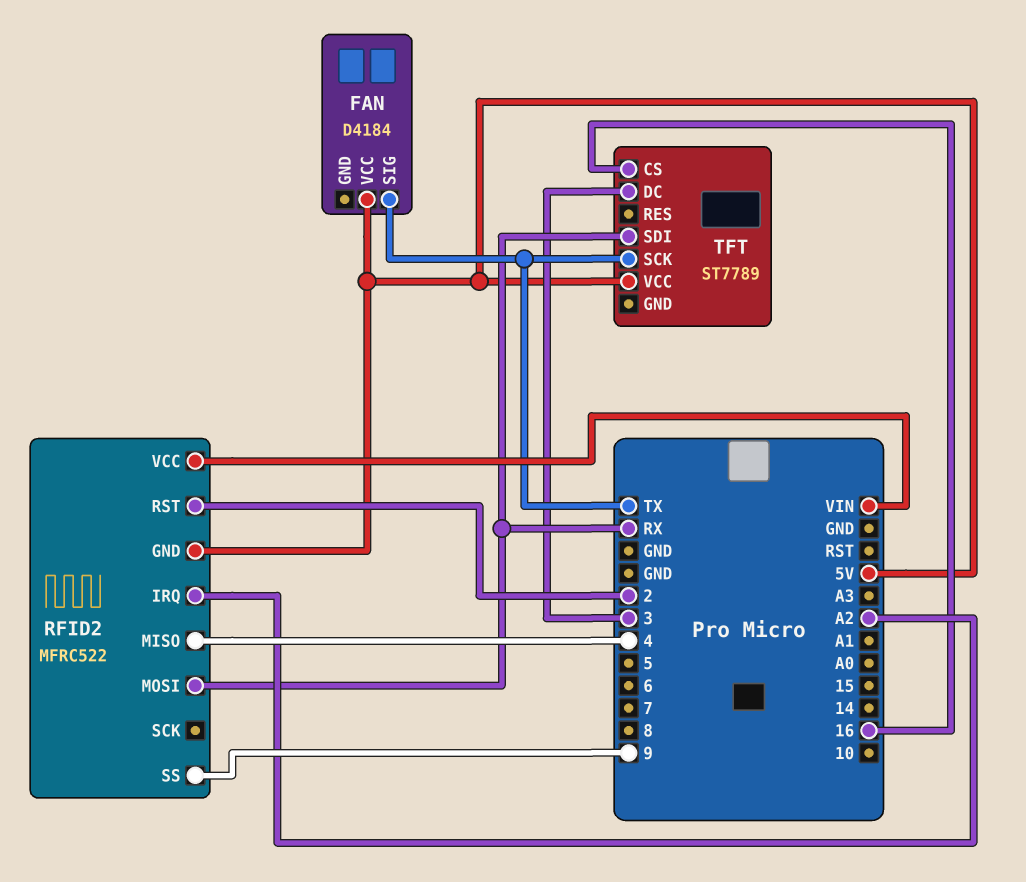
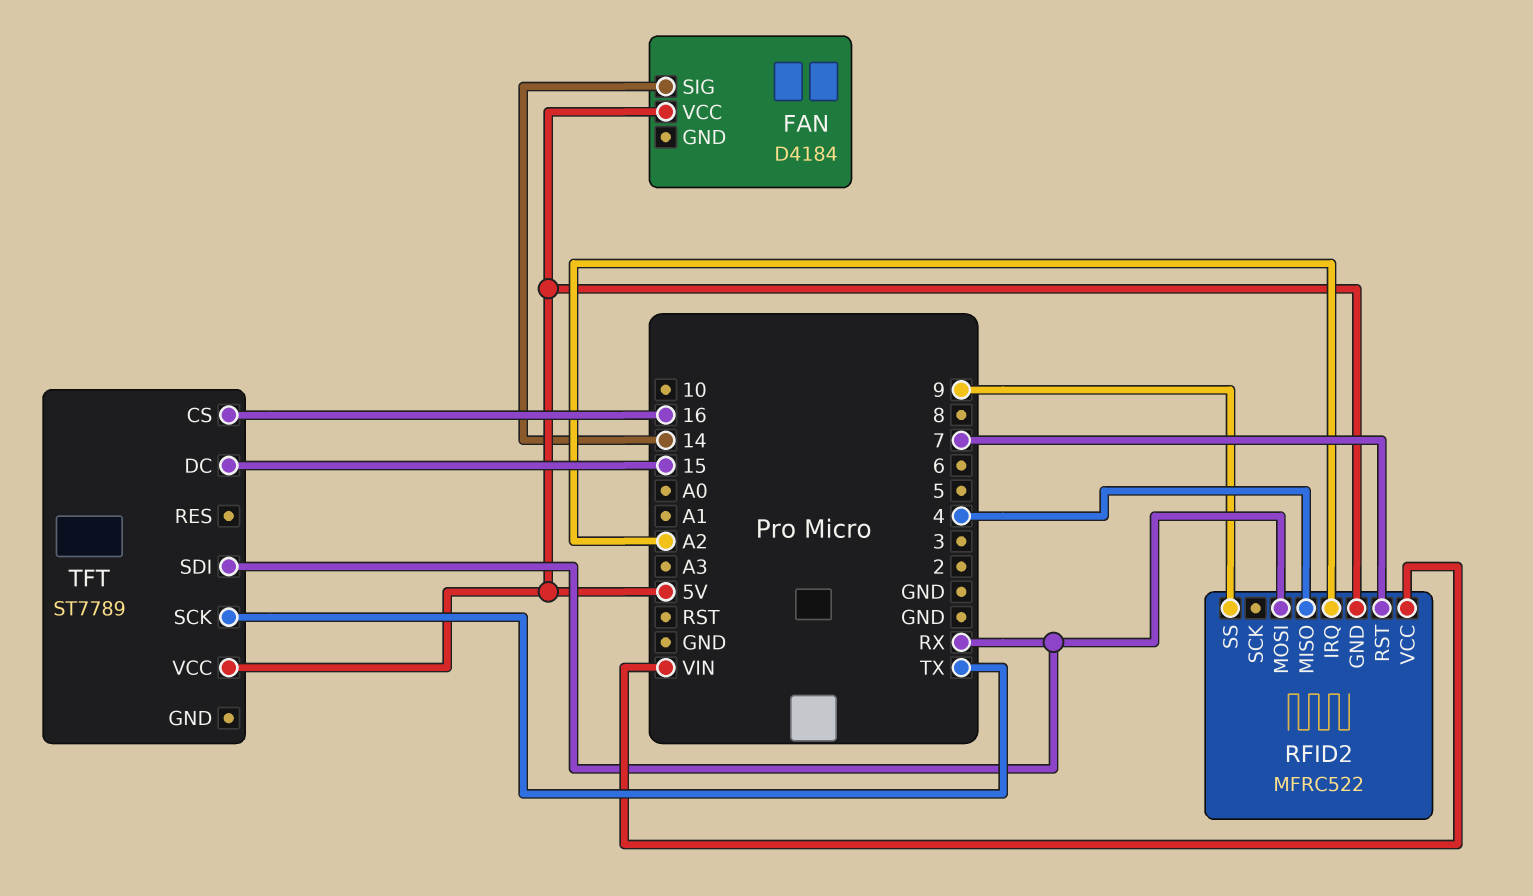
FAN pin SIG: TX -> 14
RFID2 pin RST: 2 -> 7
TFT pin DC: 3 -> 15

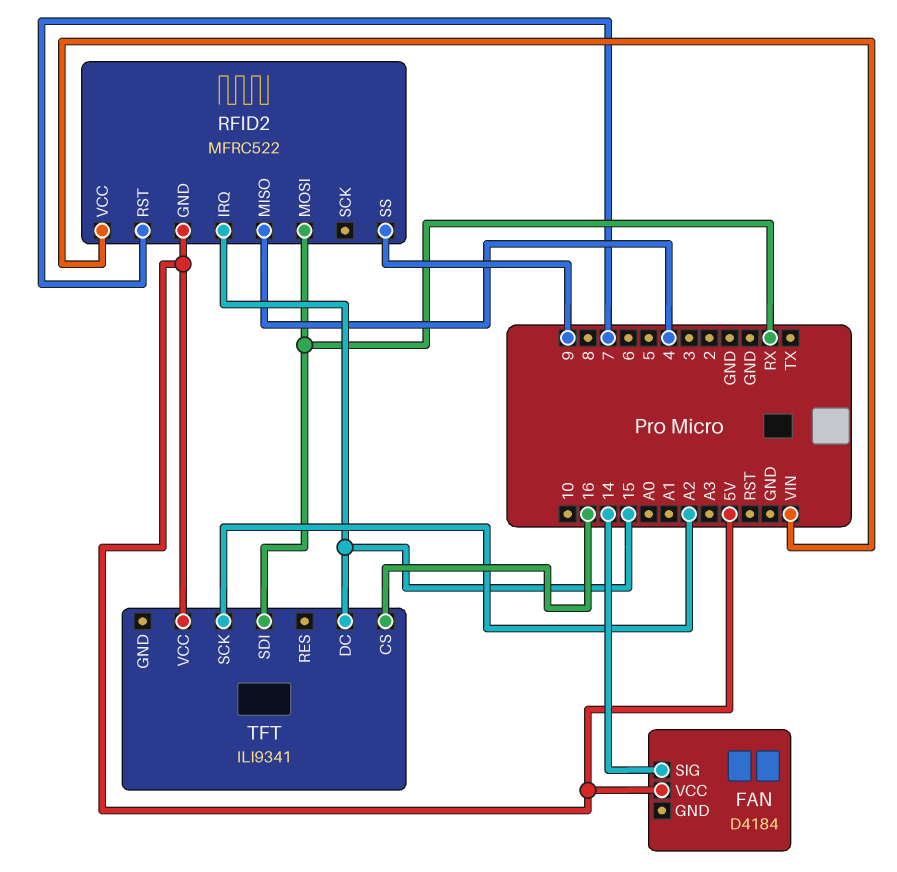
RFID2 pin IRQ: A2 -> 15
TFT: ST7789 -> ILI9341
TFT pin SCK: TX -> A2

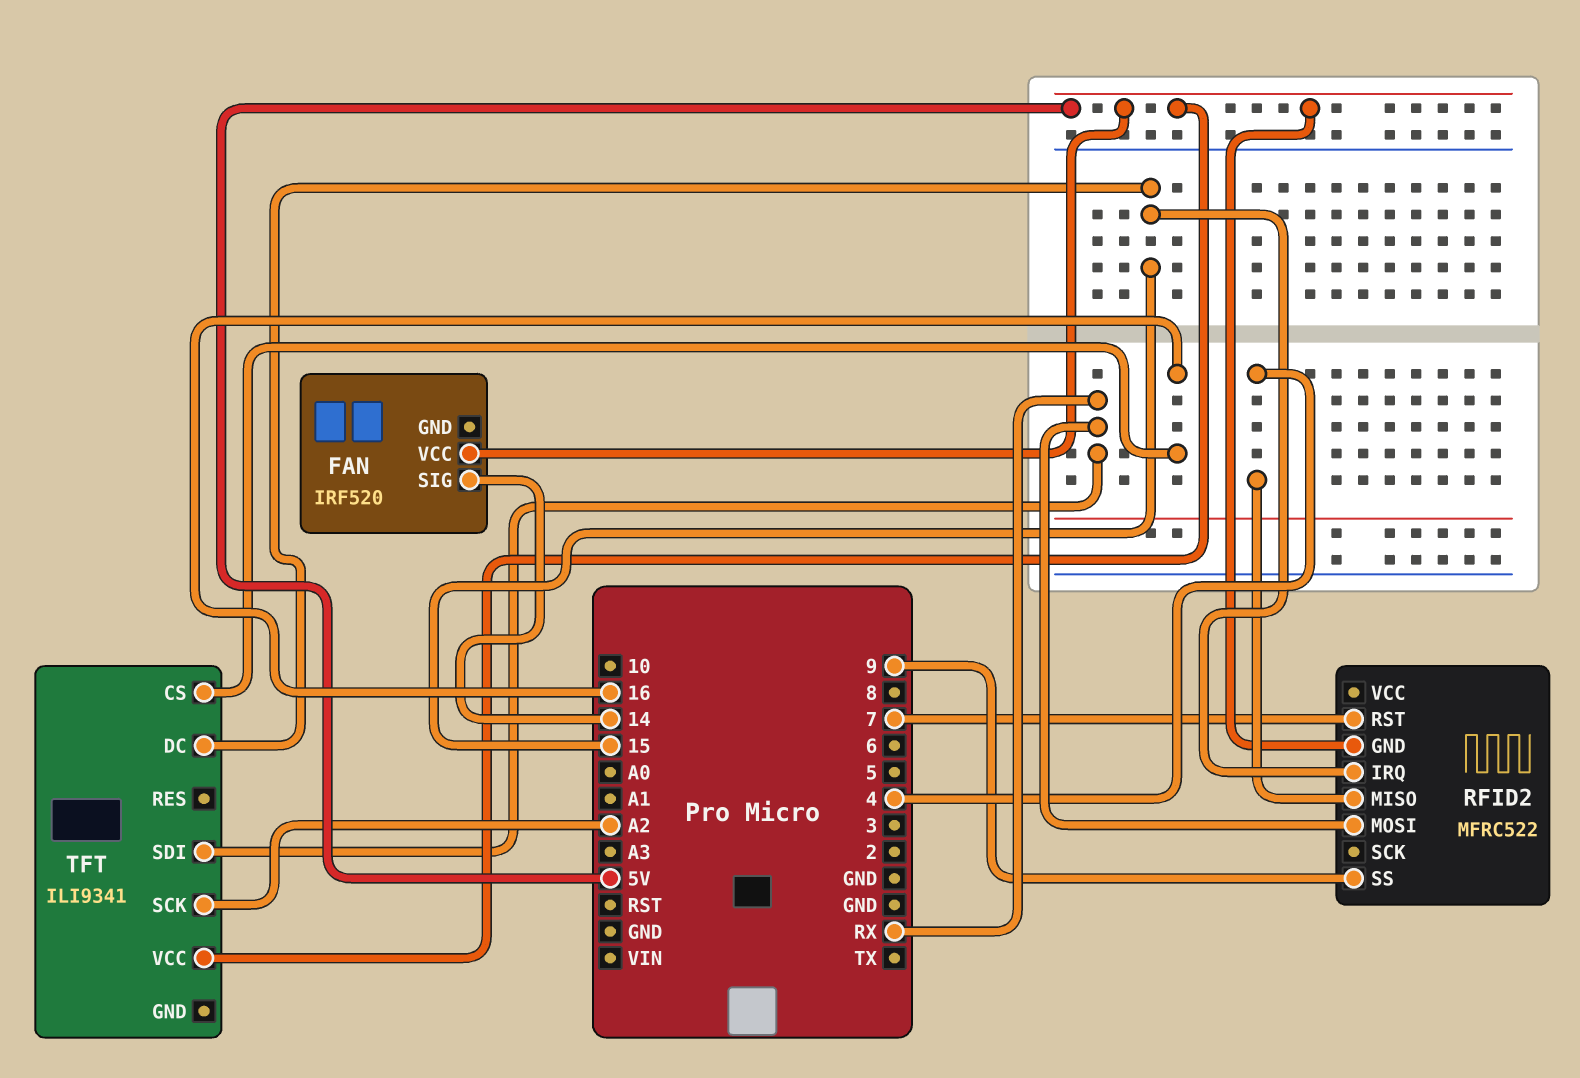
FAN: D4184 -> IRF520
RFID2 pin VCC: VIN -> none

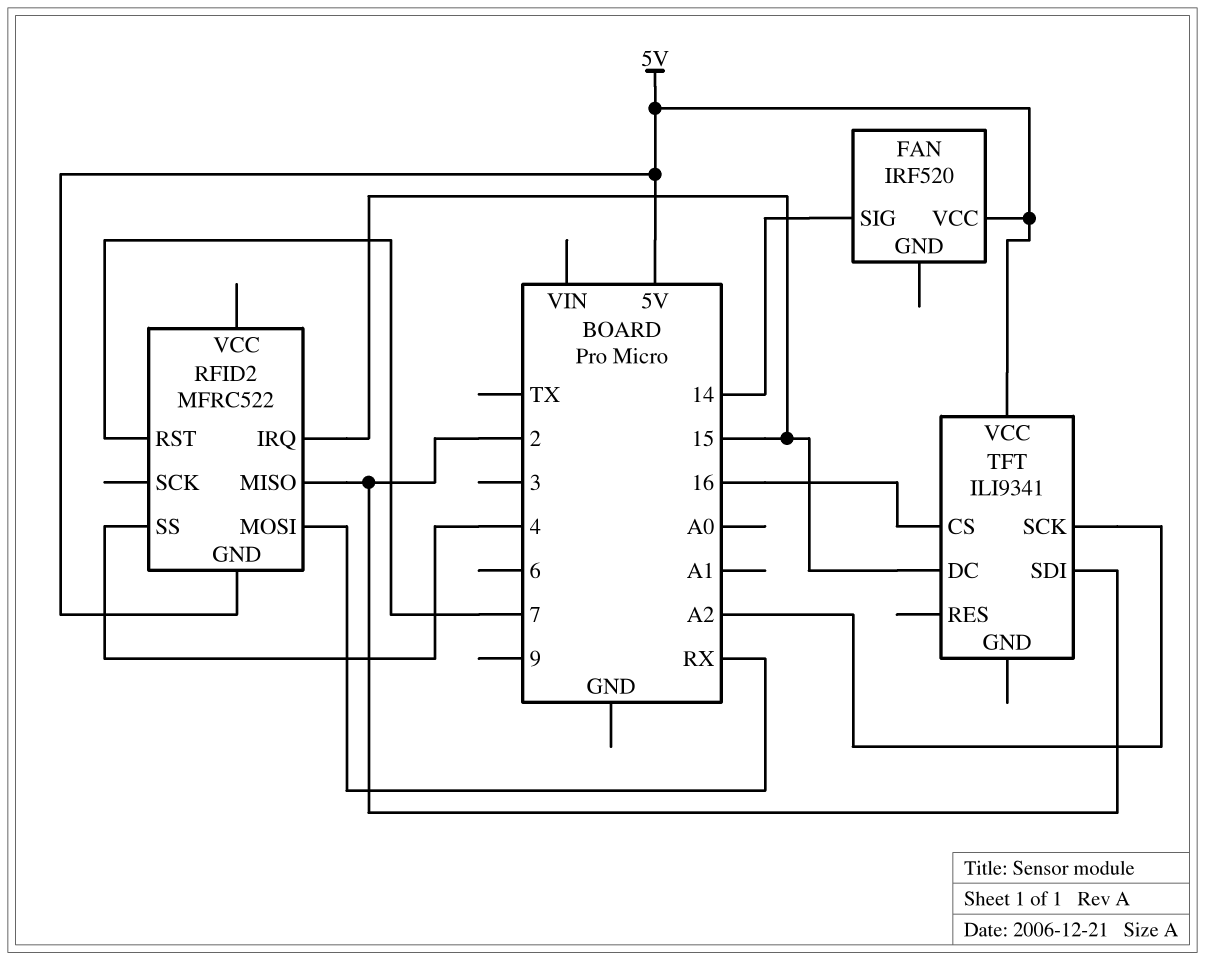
RFID2 pin MISO: 4 -> 2
RFID2 pin SS: 9 -> 4
TFT pin SDI: RX -> 2

